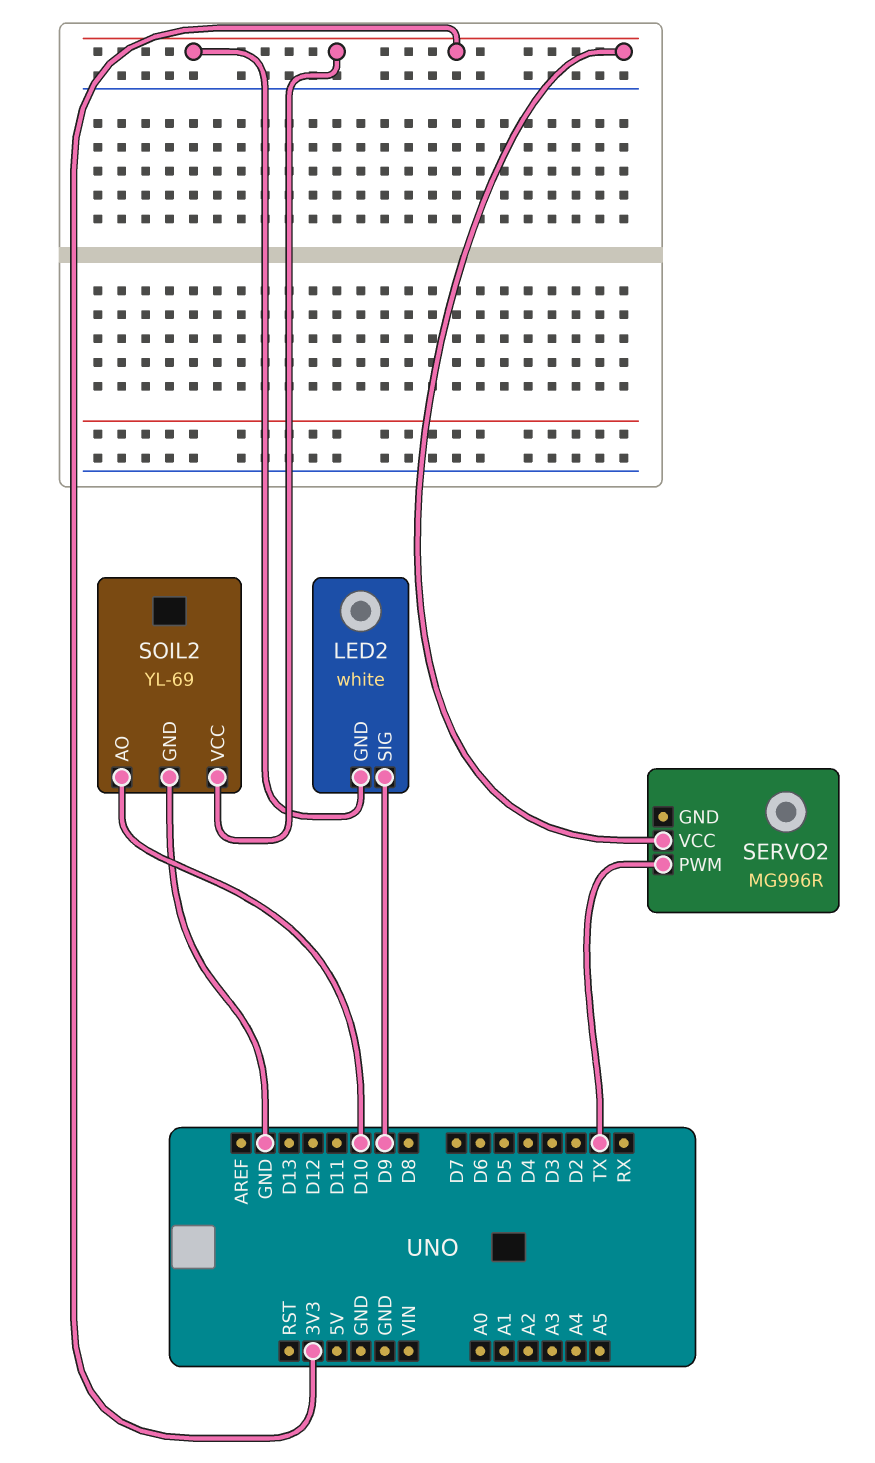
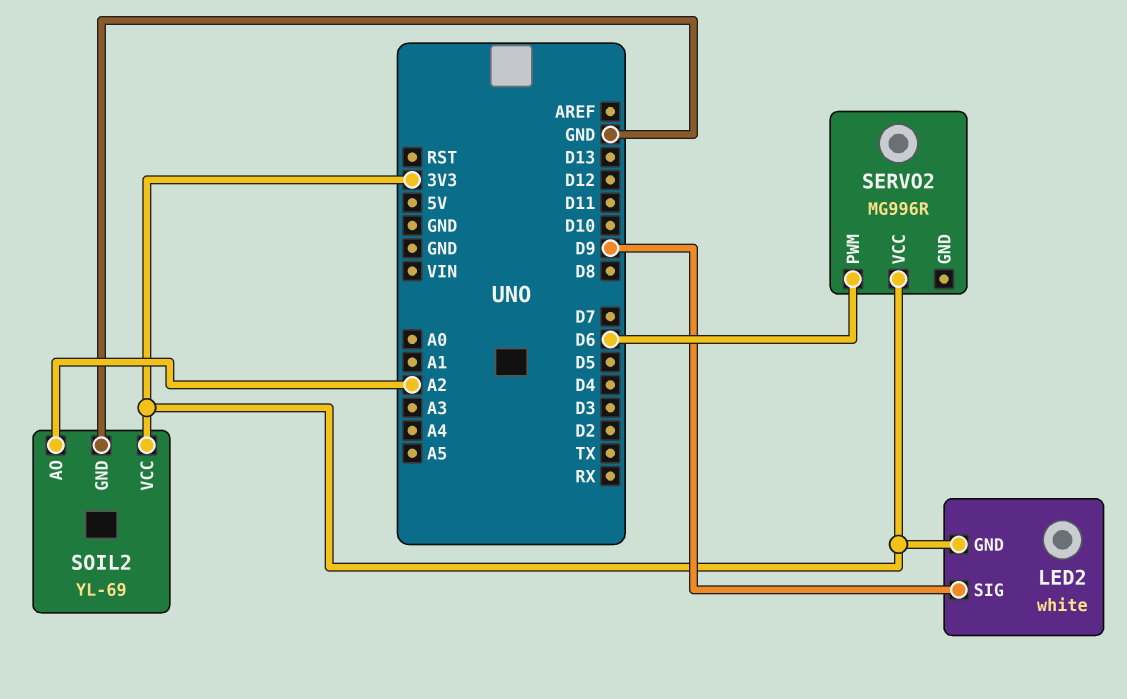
SERVO2 pin PWM: TX -> D6
SOIL2 pin AO: D10 -> A2

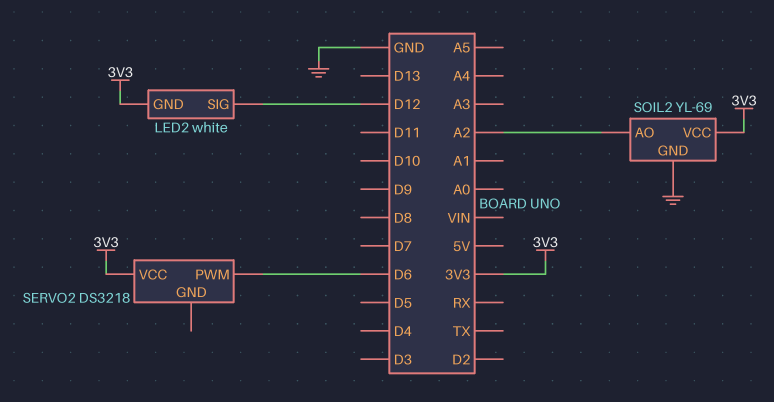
LED2 pin SIG: D9 -> D12
SERVO2: MG996R -> DS3218

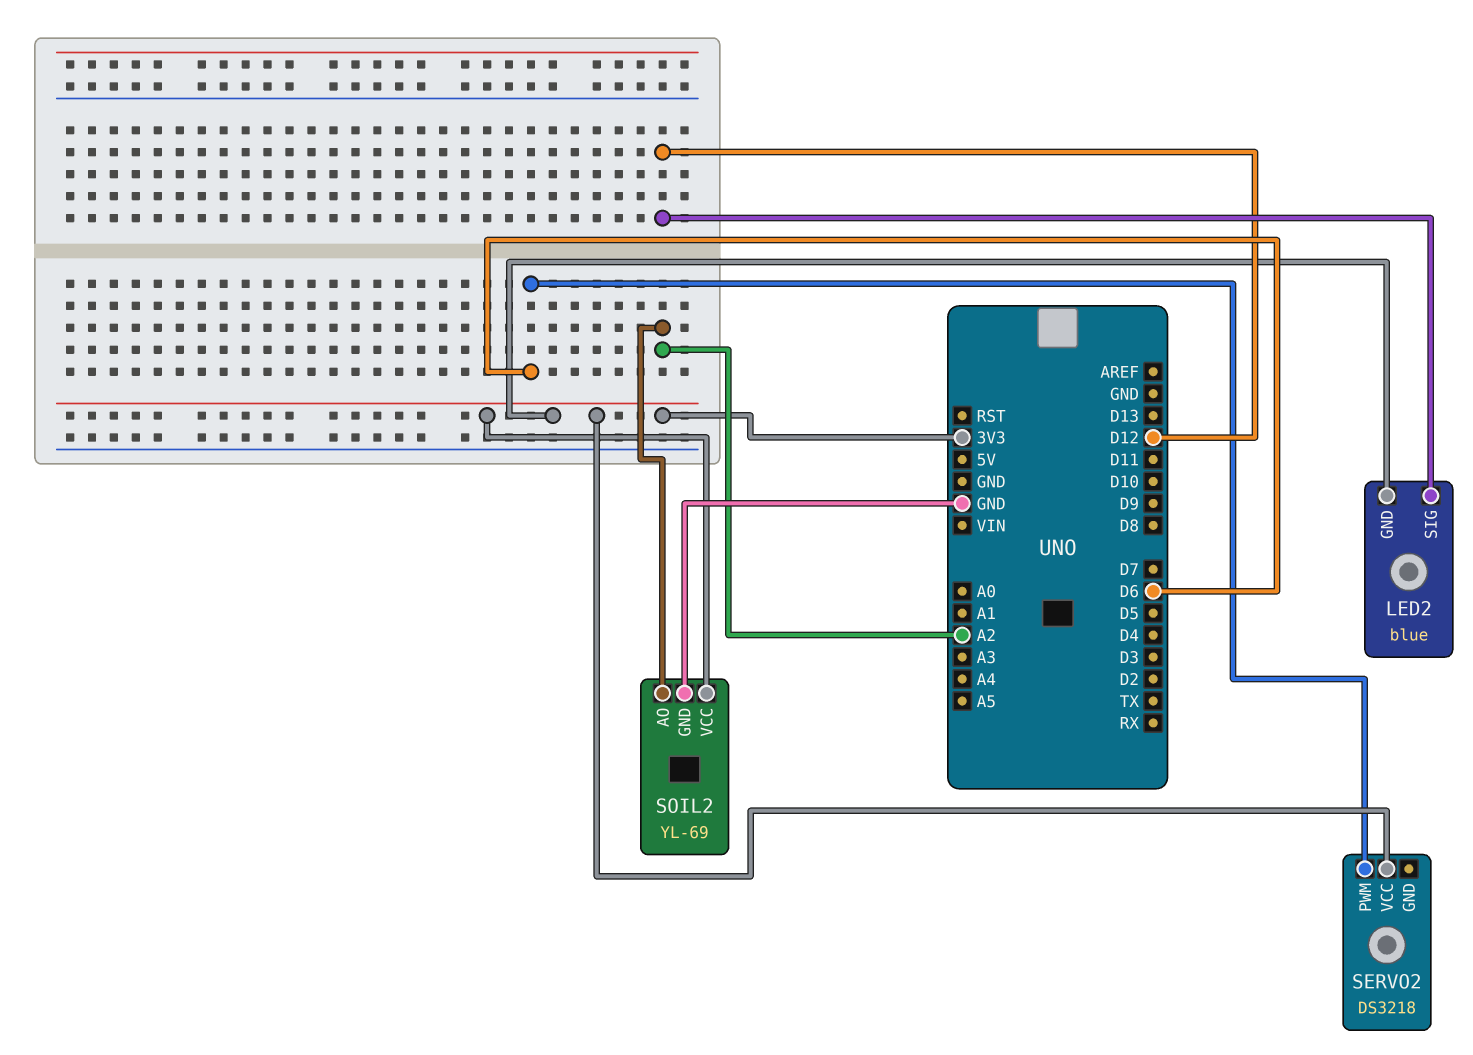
LED2: white -> blue

